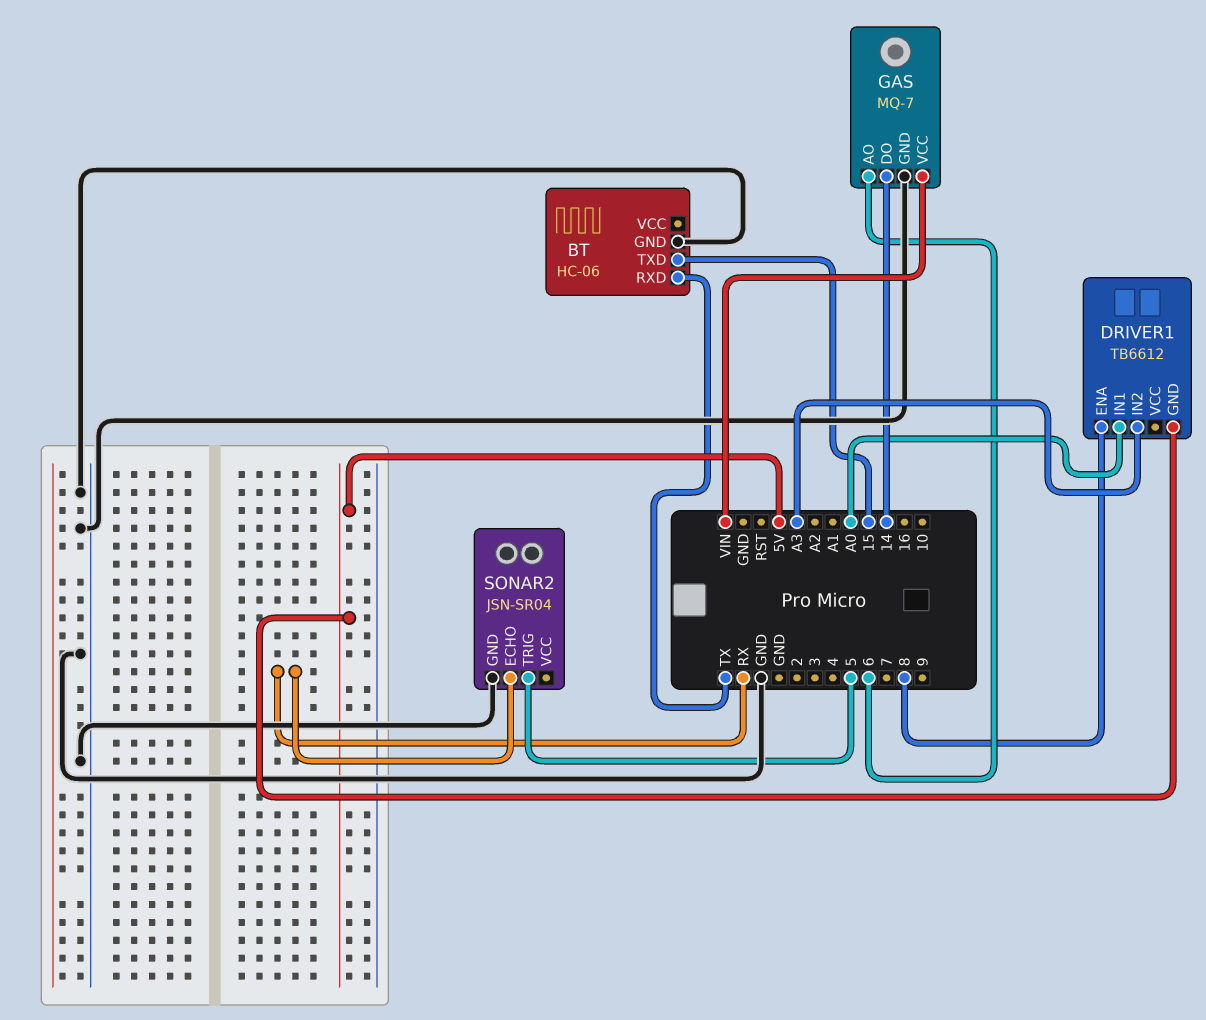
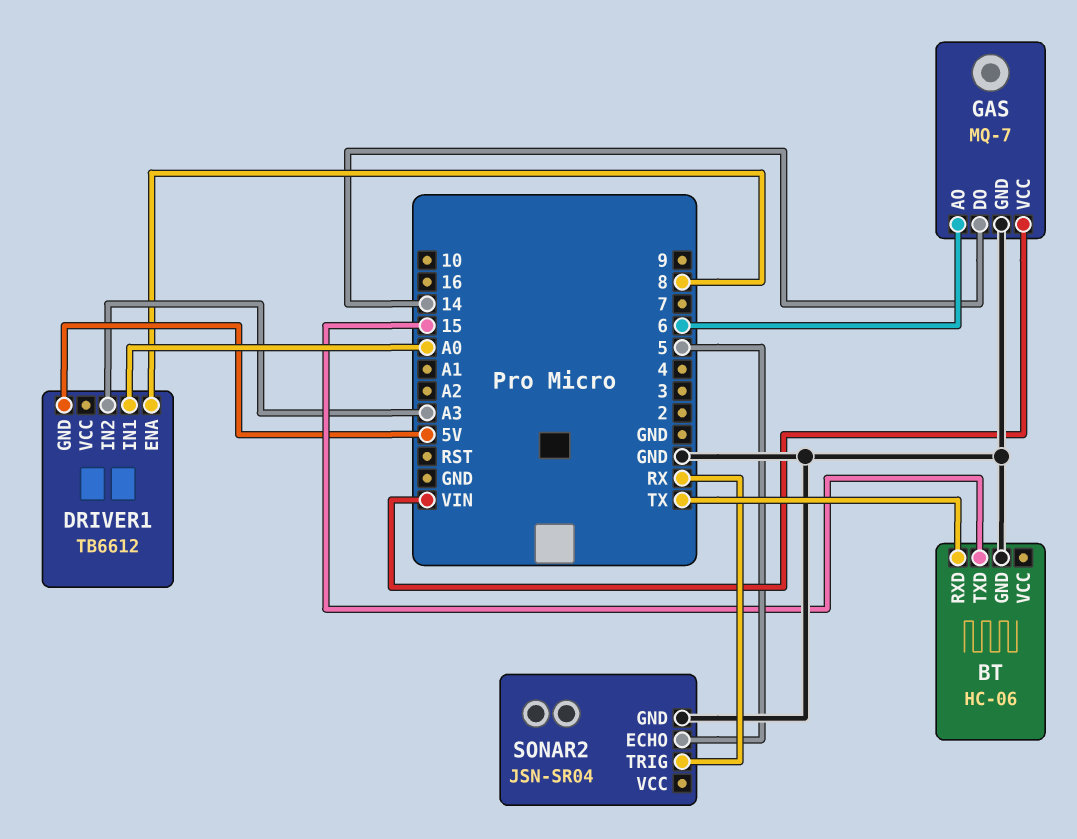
SONAR2 pin ECHO: RX -> 5
SONAR2 pin TRIG: 5 -> RX

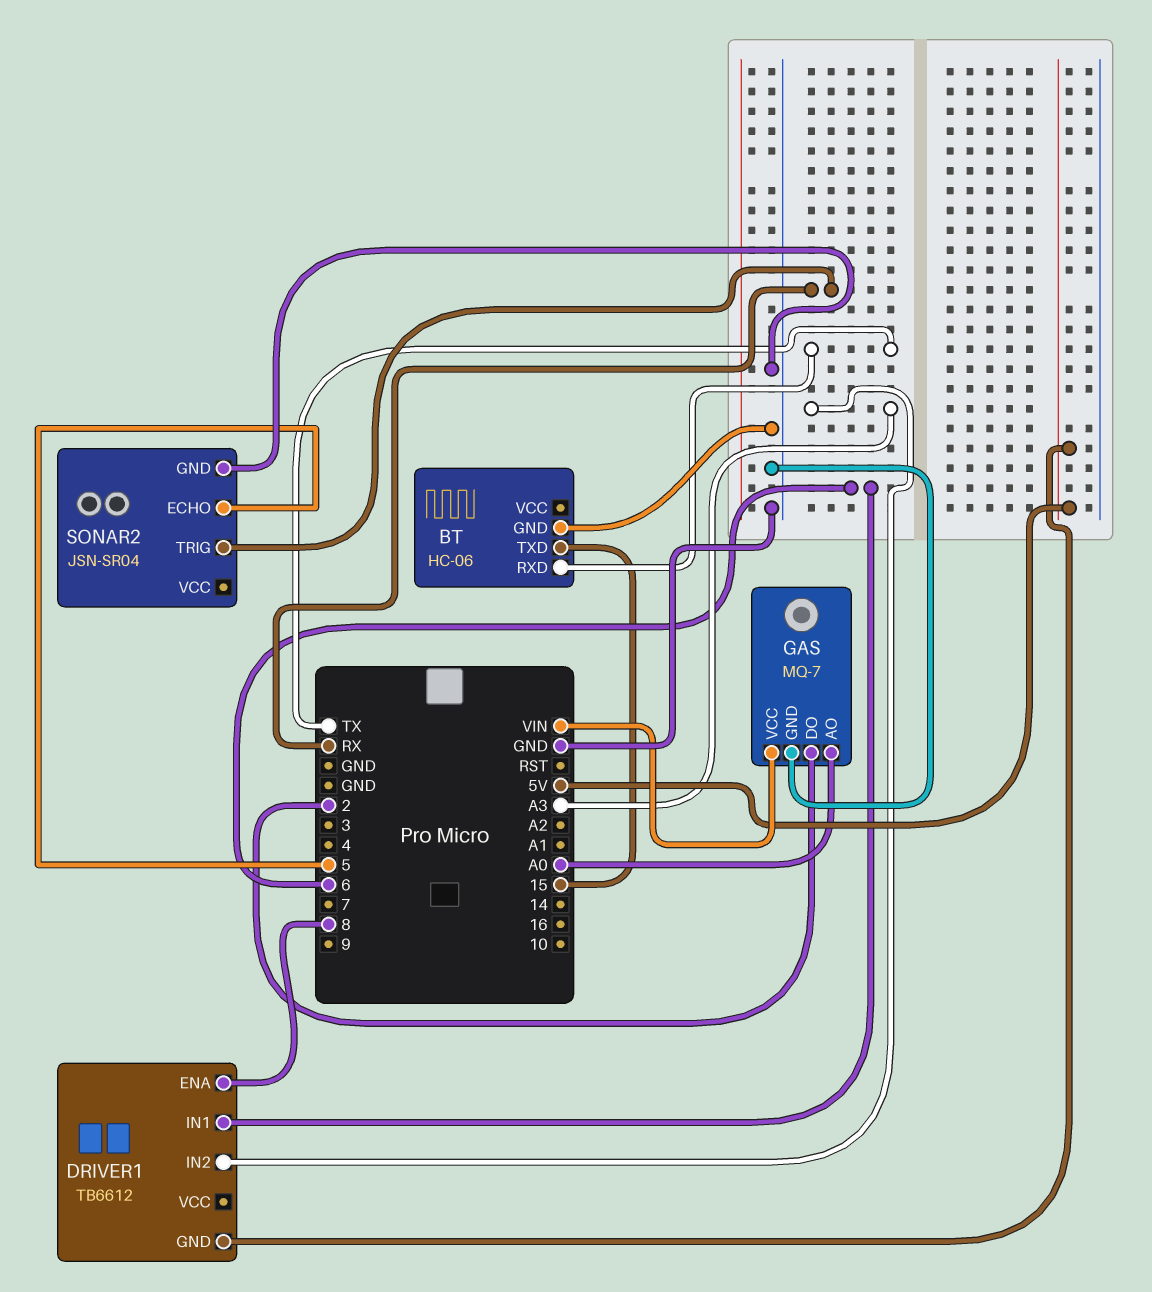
DRIVER1 pin IN1: A0 -> 6
GAS pin AO: 6 -> A0
GAS pin DO: 14 -> 2

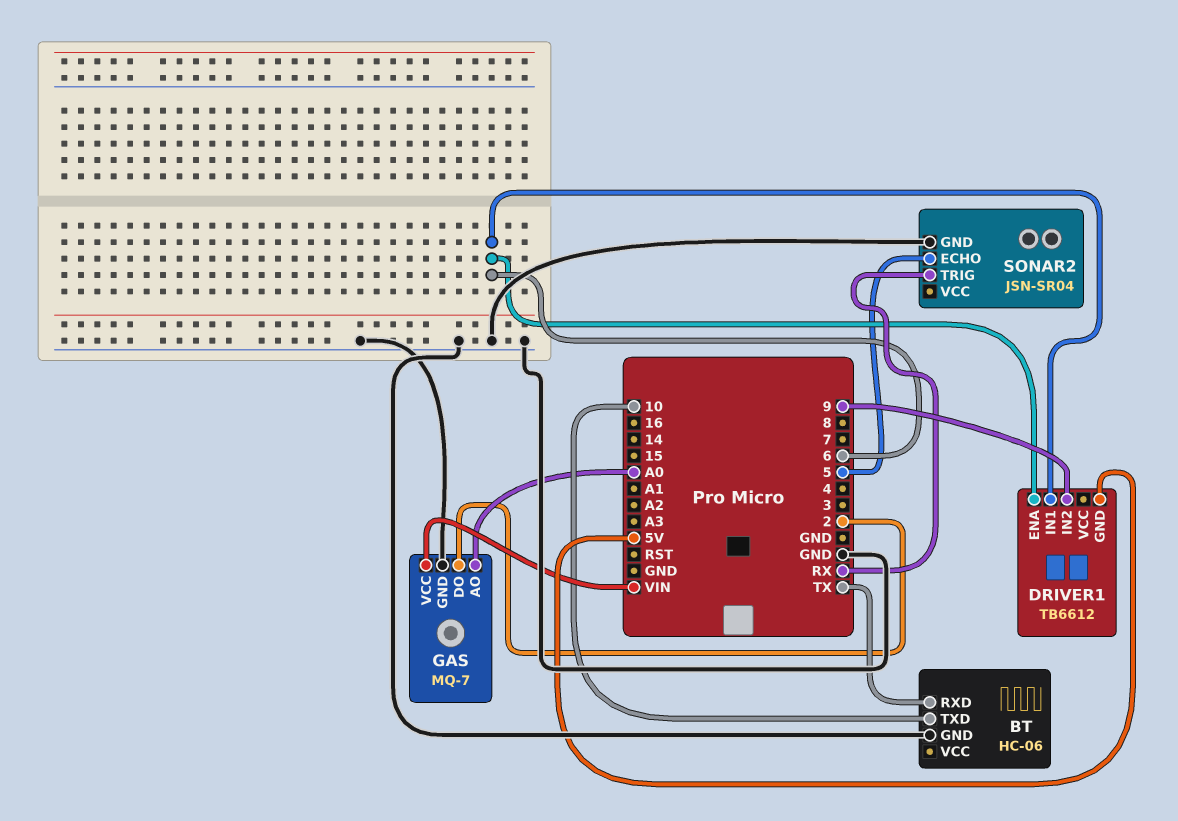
BT pin TXD: 15 -> 10
DRIVER1 pin ENA: 8 -> 6
DRIVER1 pin IN2: A3 -> 9

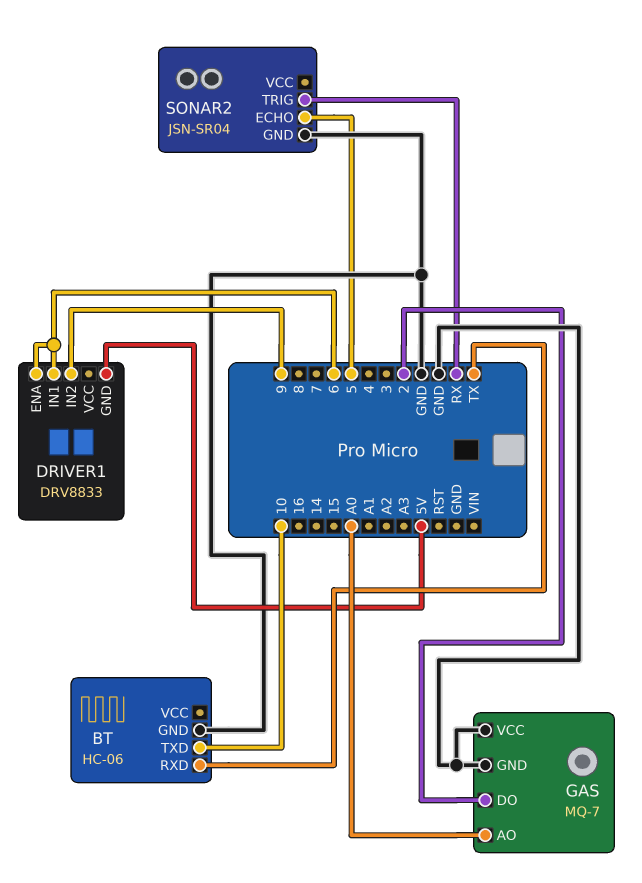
DRIVER1: TB6612 -> DRV8833
GAS pin VCC: VIN -> GND

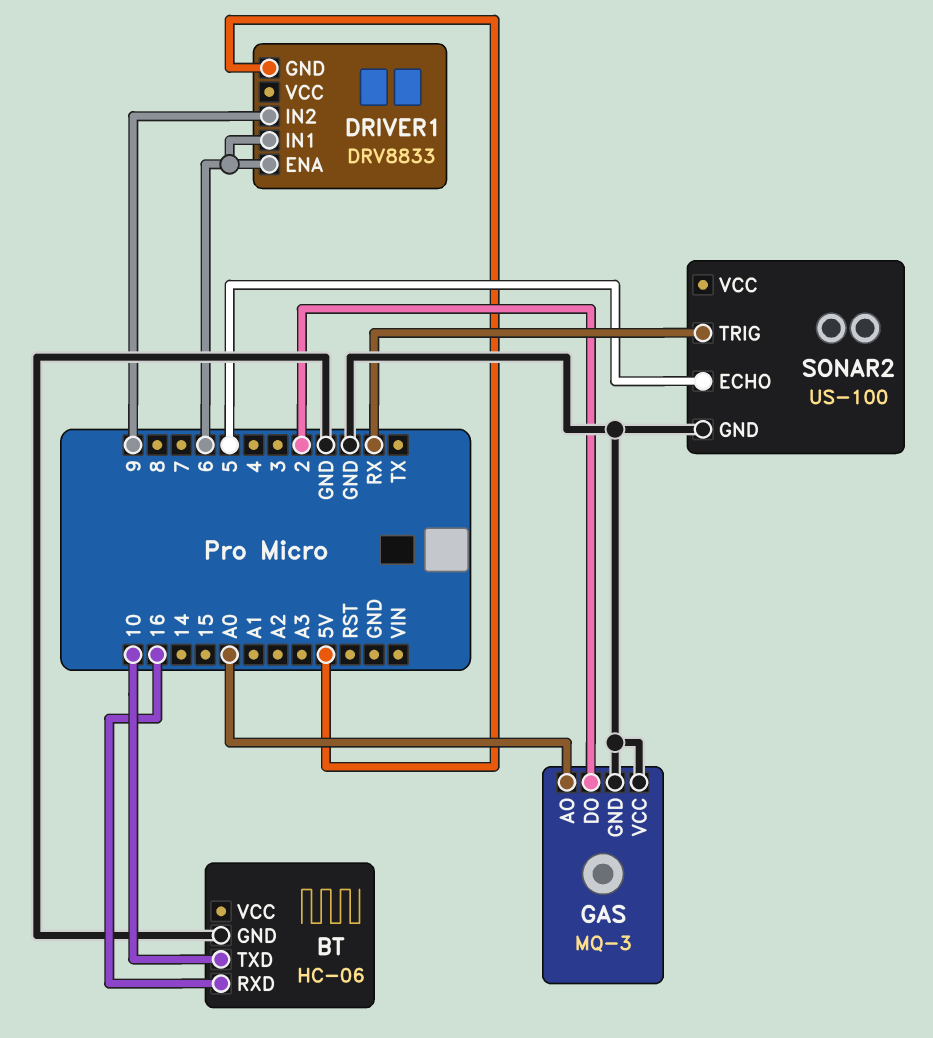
BT pin RXD: TX -> 16
GAS: MQ-7 -> MQ-3
SONAR2: JSN-SR04 -> US-100

